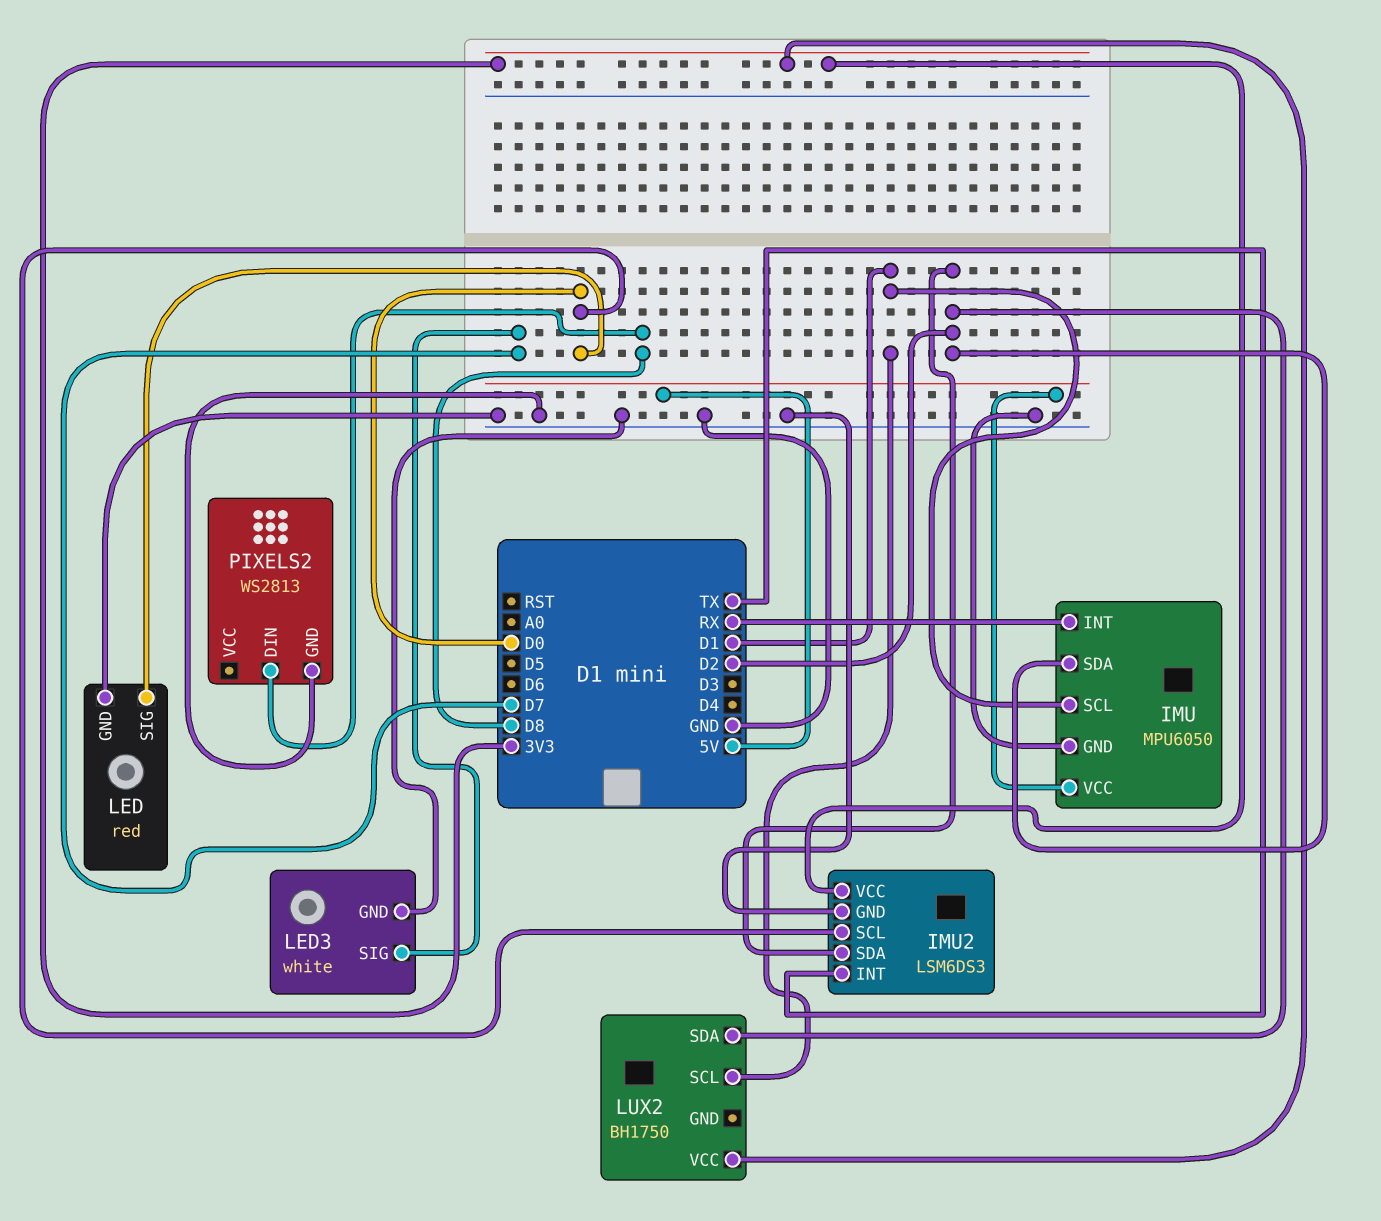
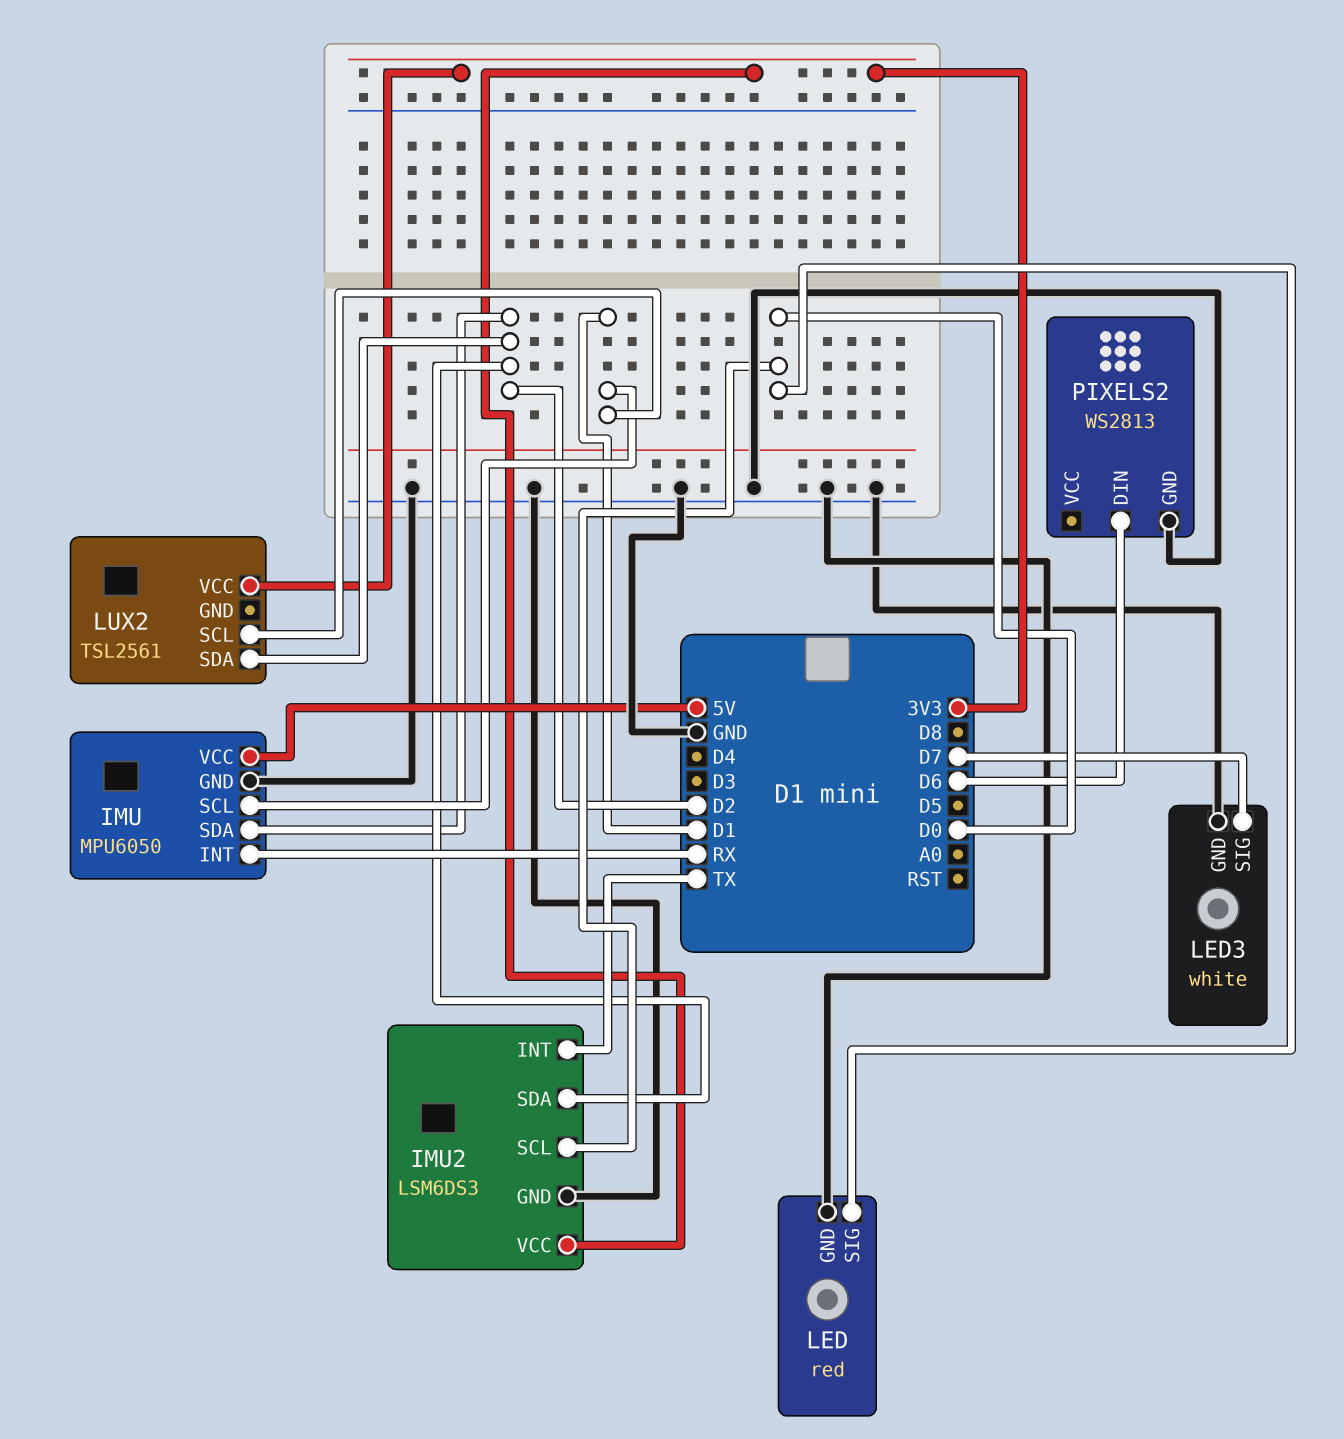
LUX2: BH1750 -> TSL2561
PIXELS2 pin DIN: D8 -> D6

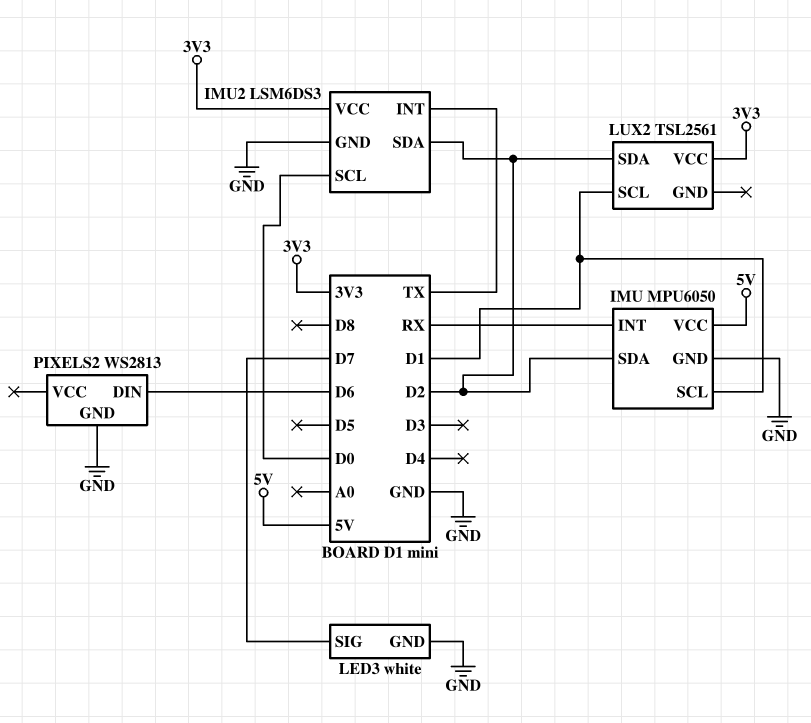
LED: red -> none
LED pin GND: GND -> none
LED pin SIG: D0 -> none

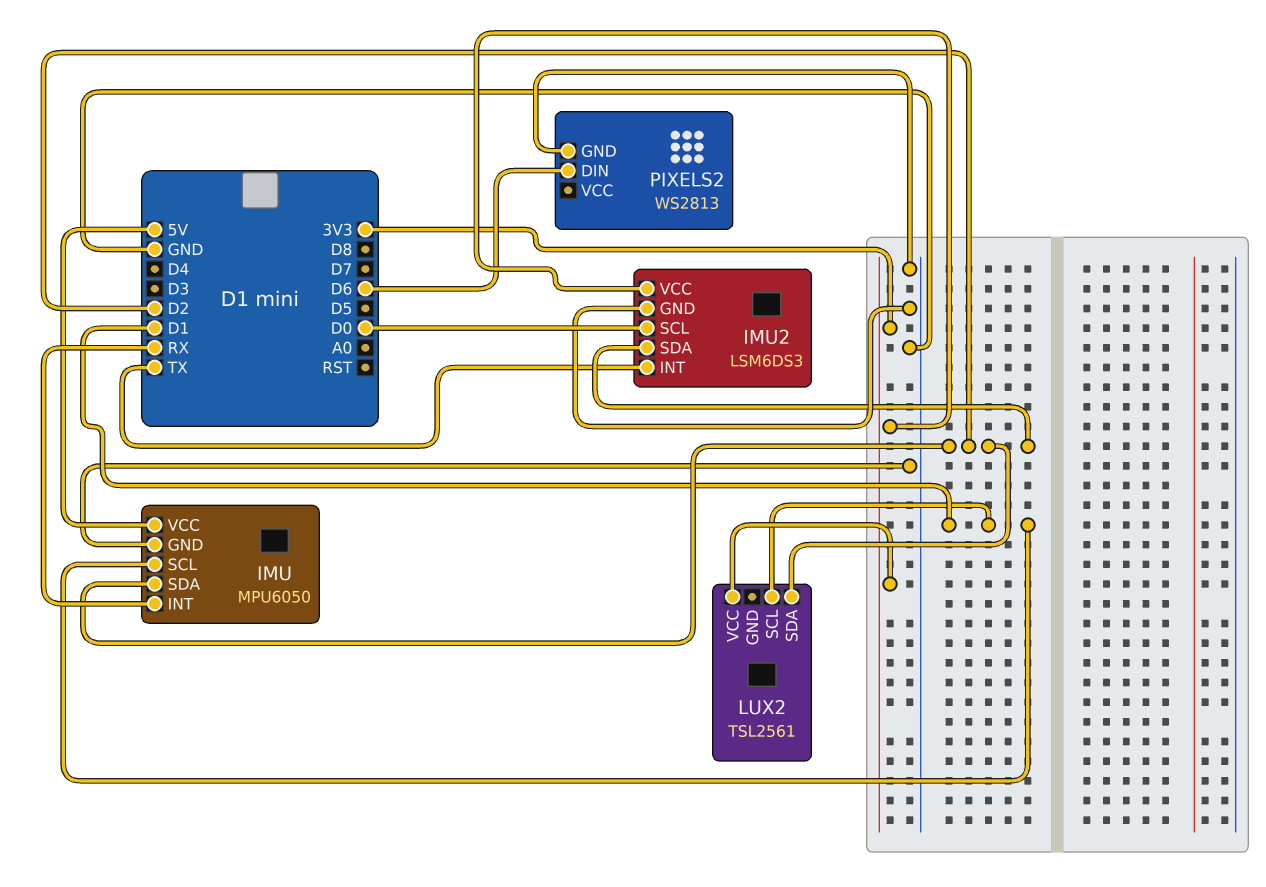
LED3: white -> none
LED3 pin GND: GND -> none
LED3 pin SIG: D7 -> none

